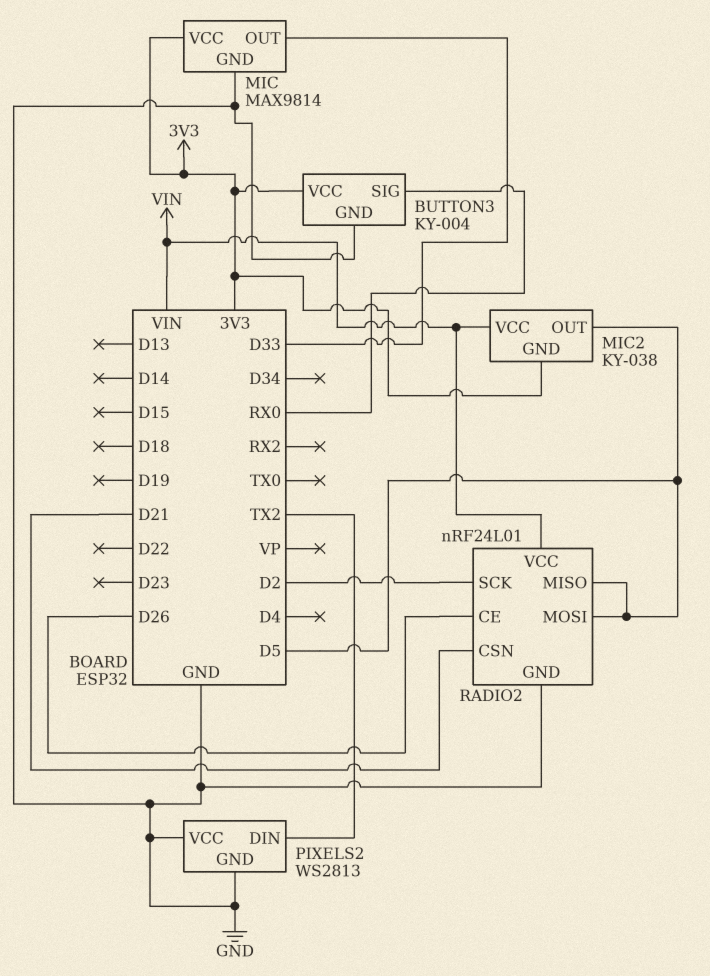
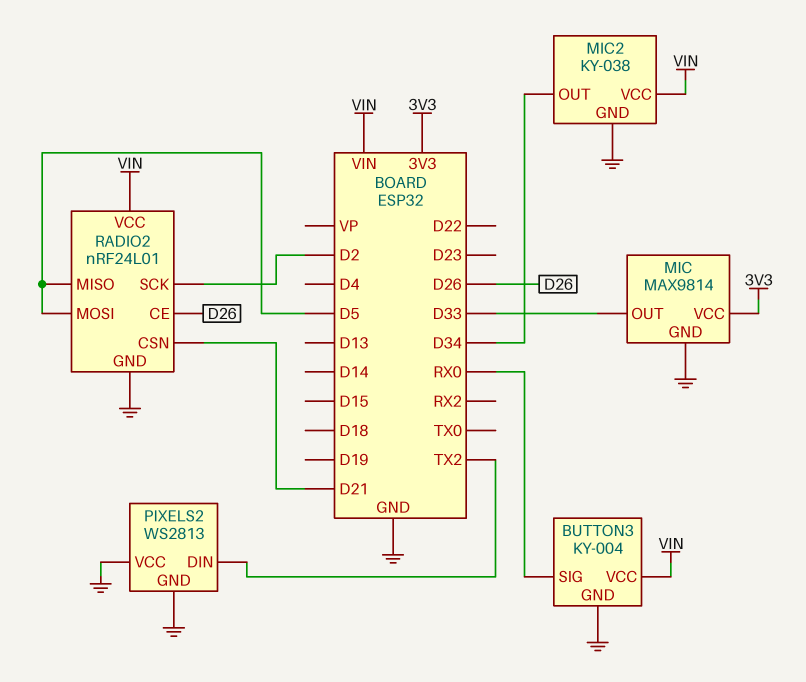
BUTTON3 pin VCC: 3V3 -> VIN
MIC2 pin GND: 3V3 -> GND
MIC2 pin OUT: D5 -> D34

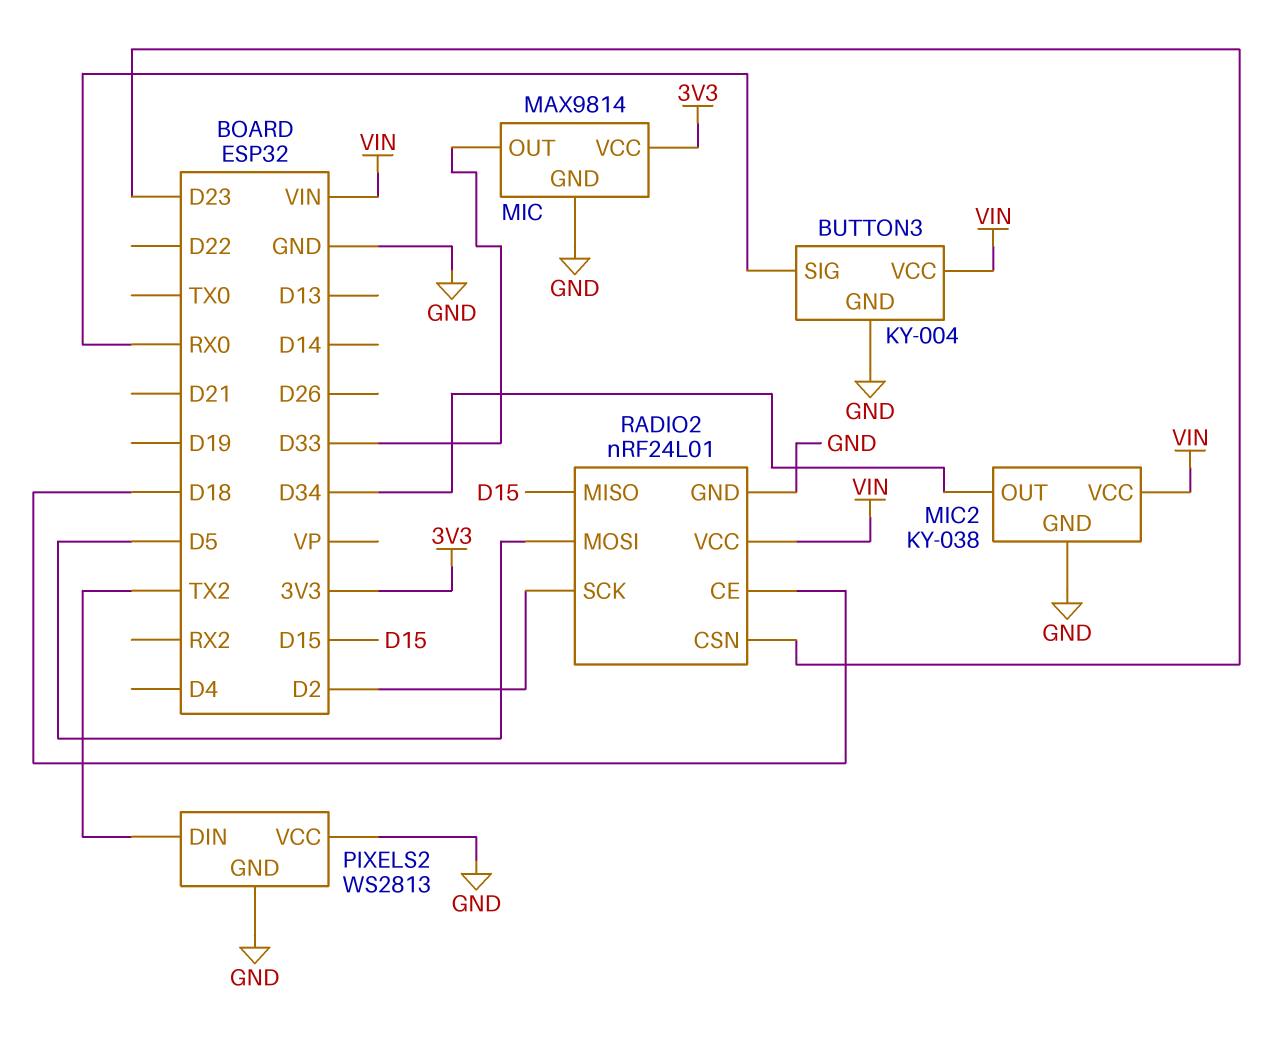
RADIO2 pin CE: D26 -> D18
RADIO2 pin CSN: D21 -> D23
RADIO2 pin MISO: D5 -> D15

